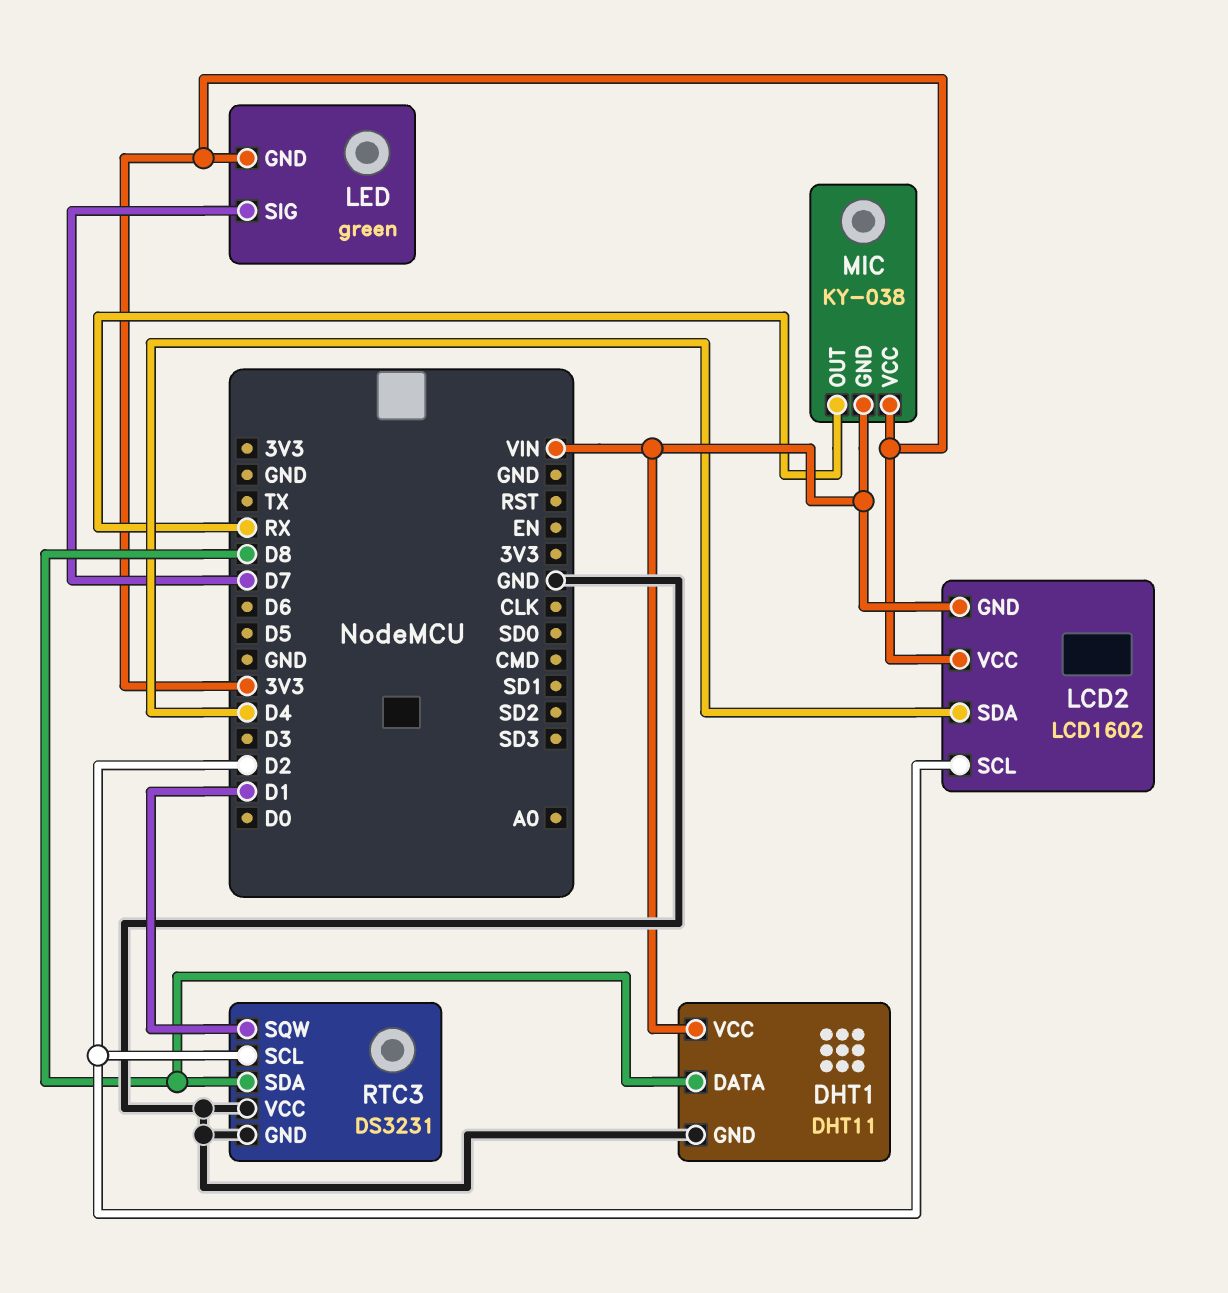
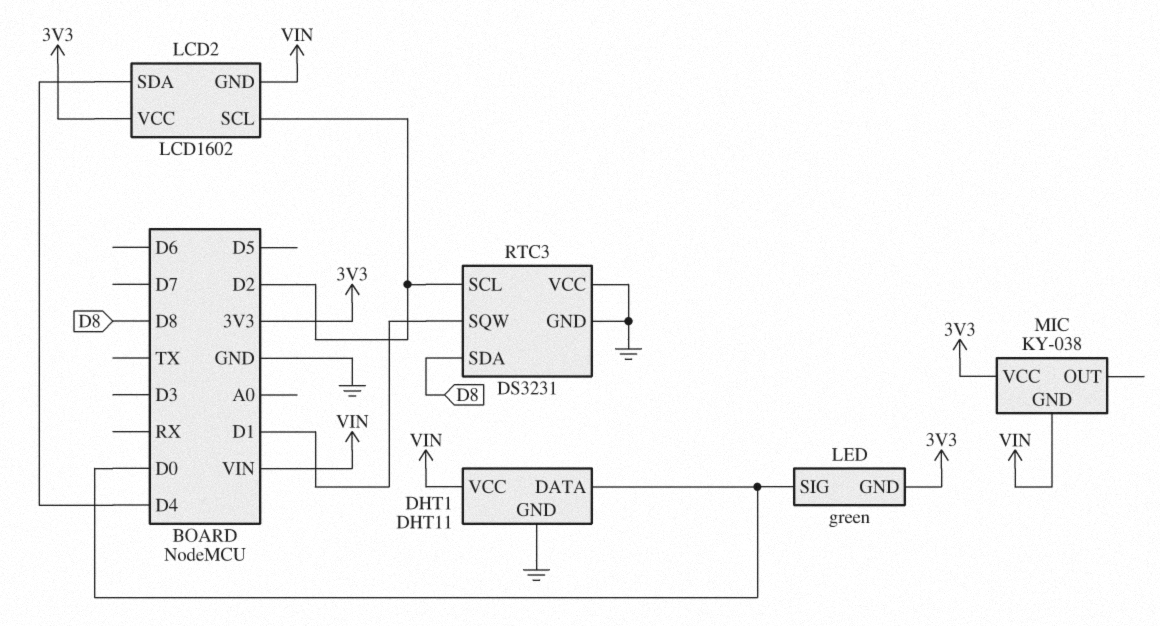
DHT1 pin DATA: D8 -> D0
LED pin SIG: D7 -> D0
MIC pin OUT: RX -> none

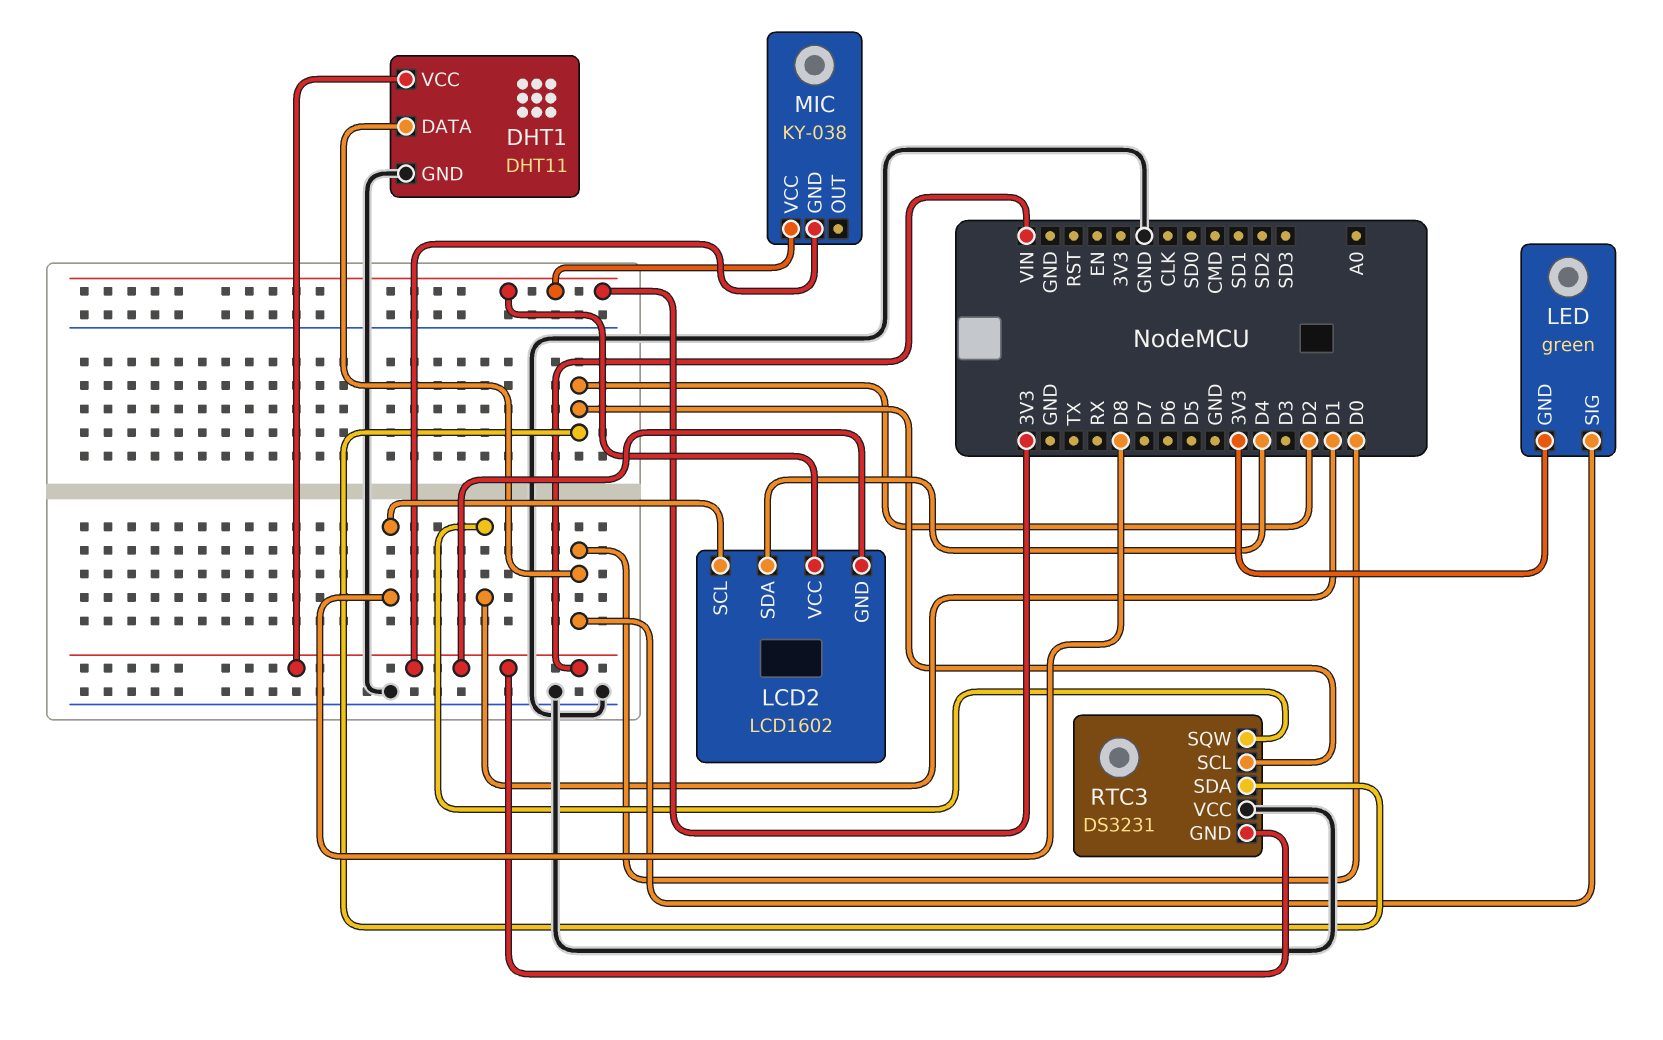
LCD2 pin SCL: D2 -> D8
RTC3 pin GND: GND -> VIN
RTC3 pin SDA: D8 -> D2

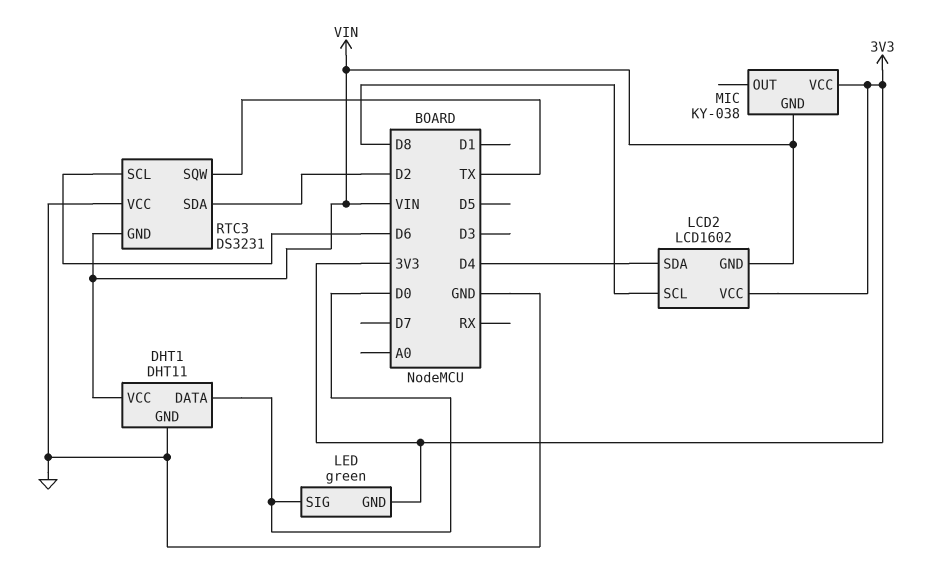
RTC3 pin SCL: D2 -> D6
RTC3 pin SQW: D1 -> TX

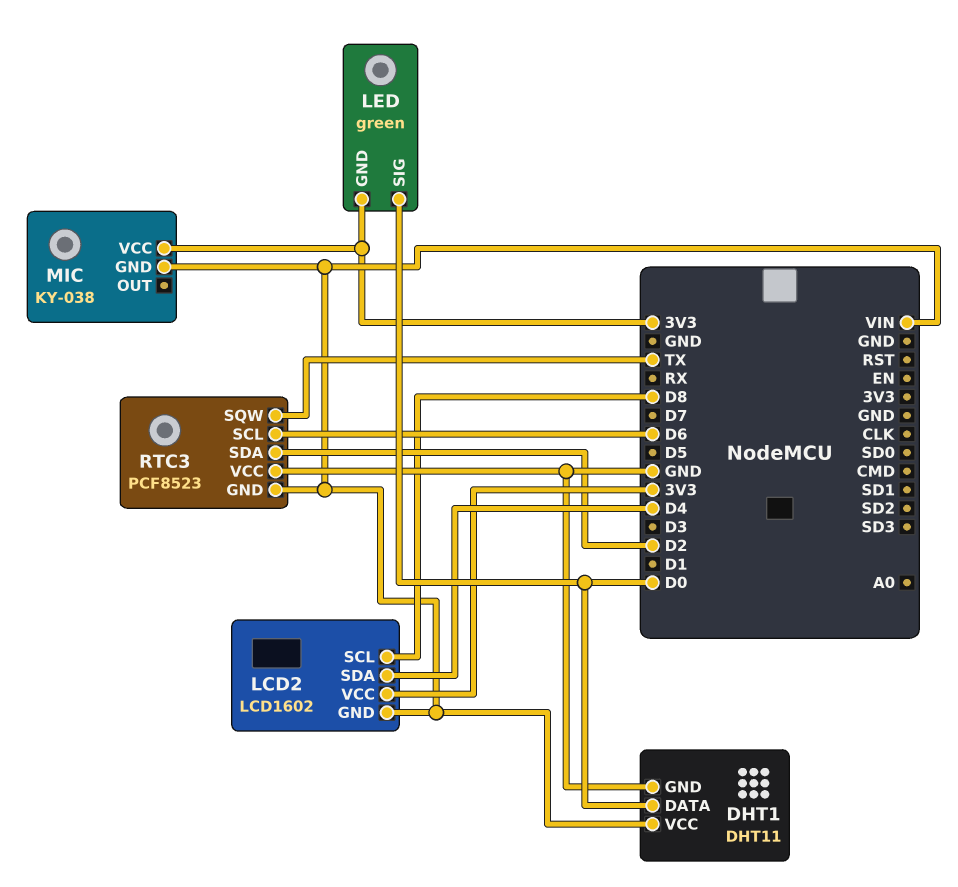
RTC3: DS3231 -> PCF8523

